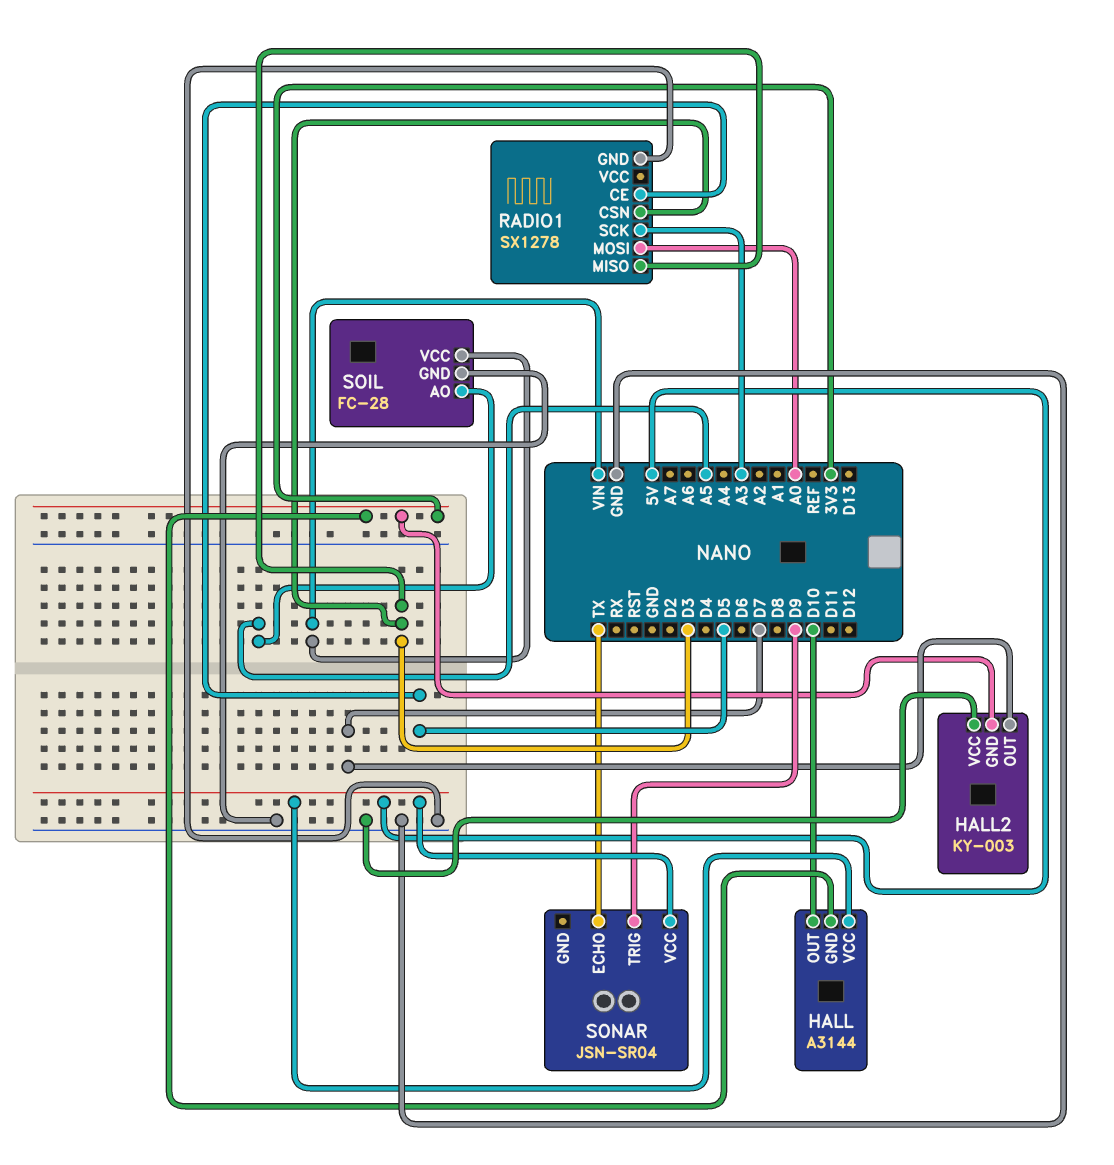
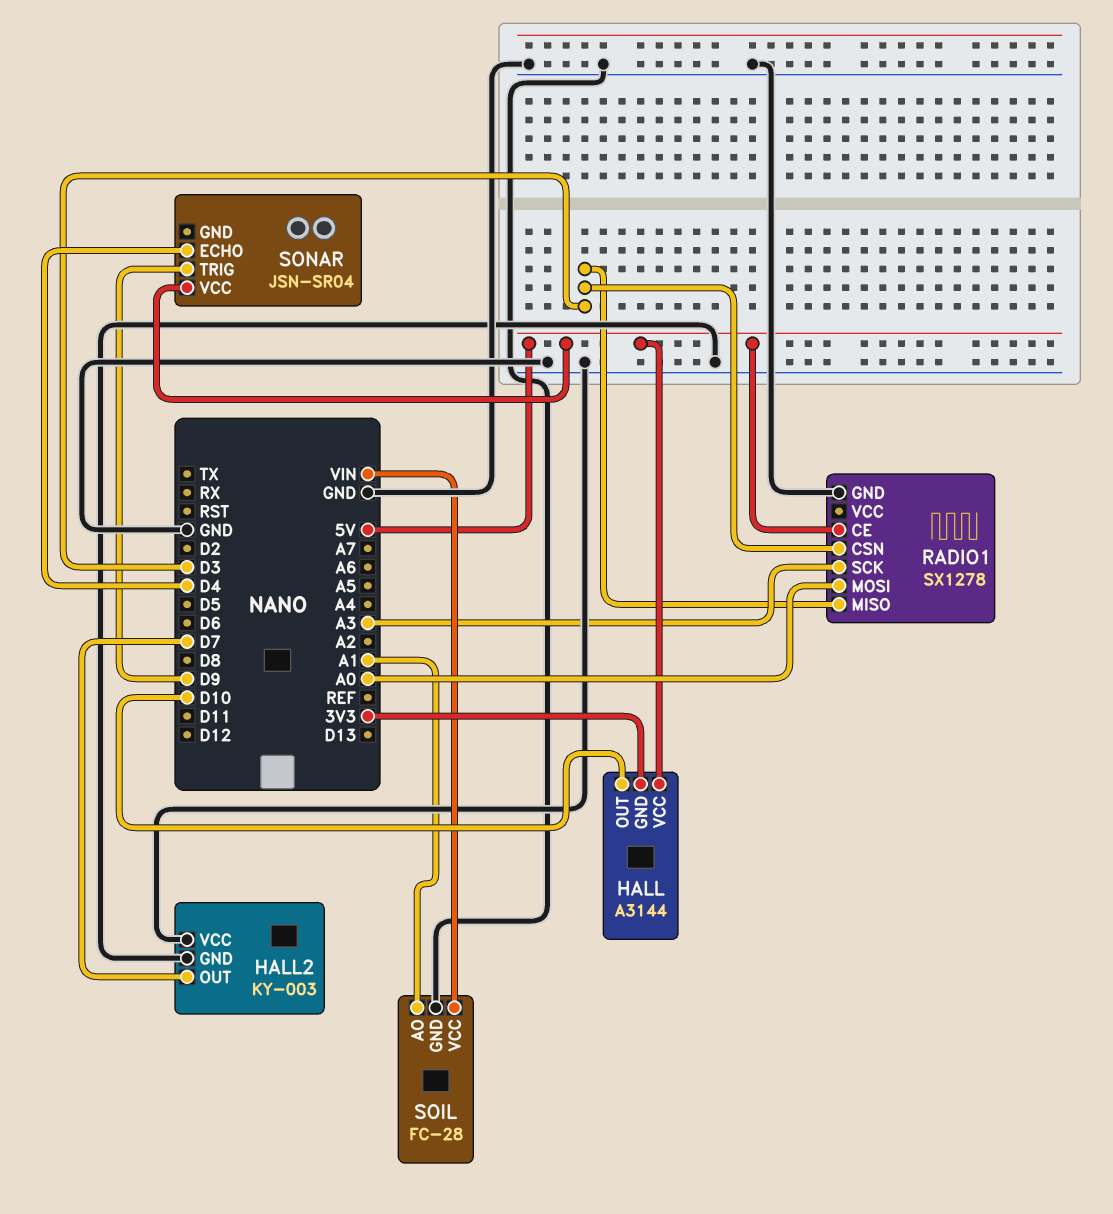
HALL2 pin GND: 3V3 -> GND
RADIO1 pin CE: D5 -> 5V
SOIL pin AO: A5 -> A1
SONAR pin ECHO: TX -> D4

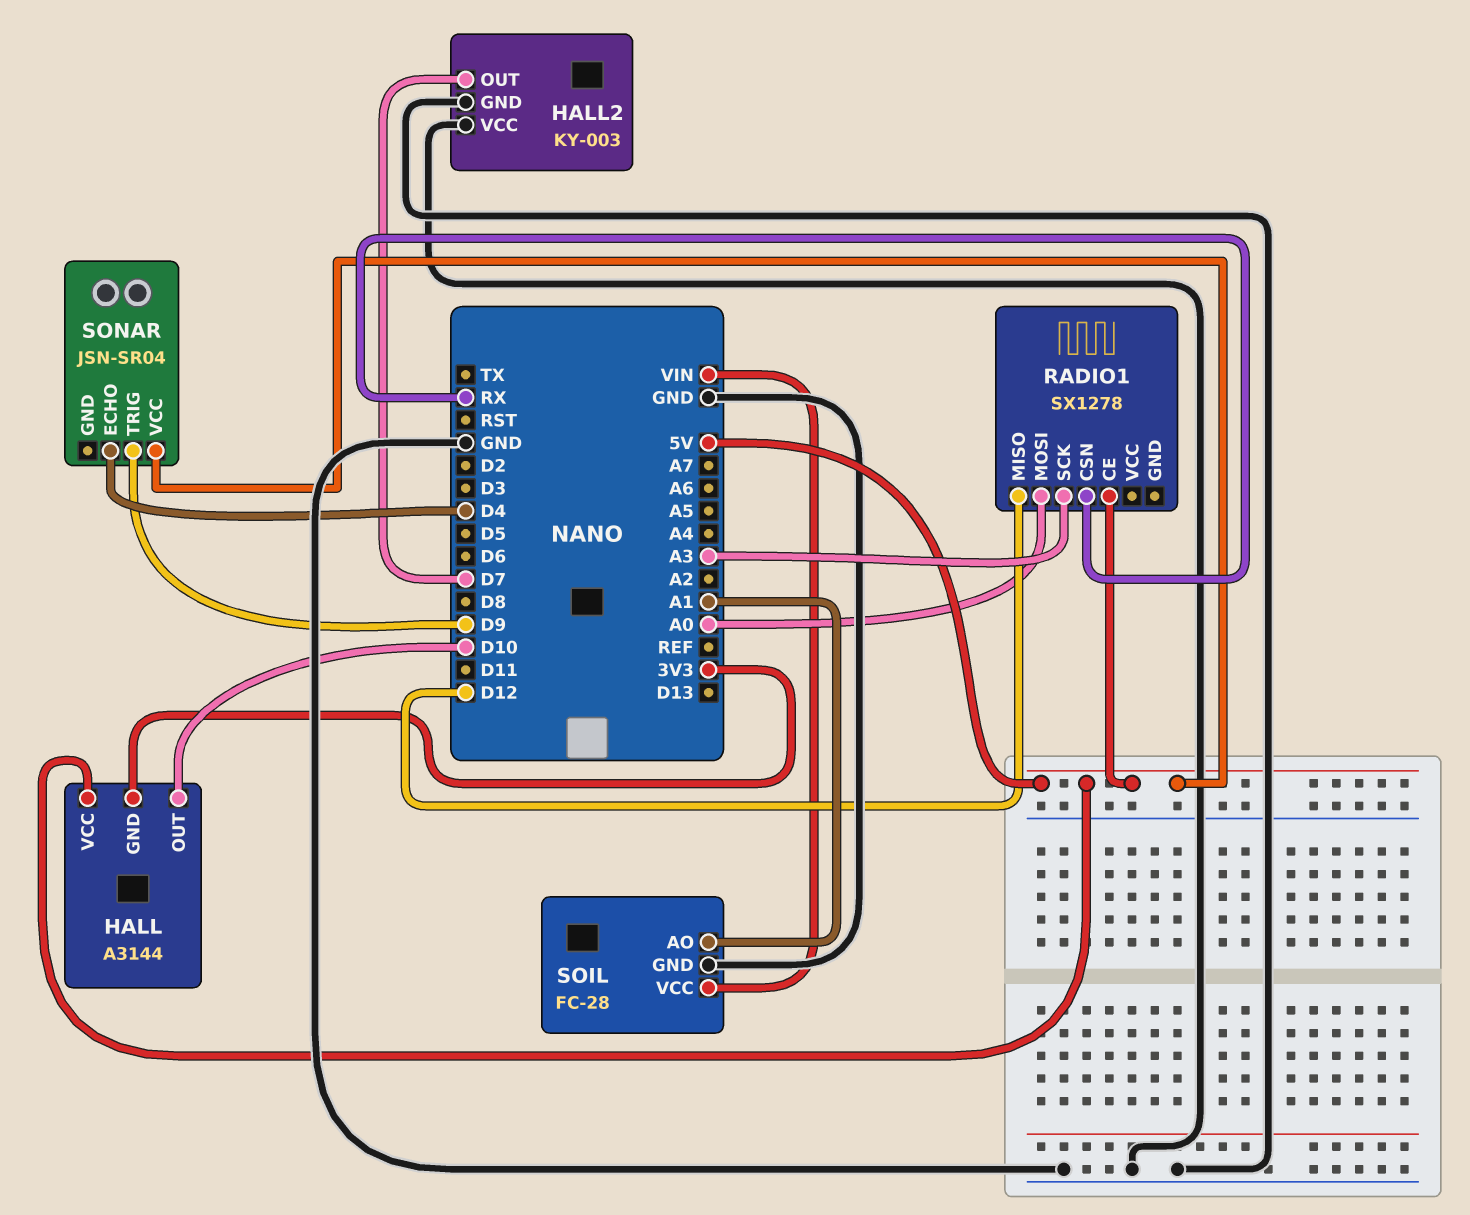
RADIO1 pin CSN: D3 -> RX
RADIO1 pin GND: GND -> none
RADIO1 pin MISO: D3 -> D12

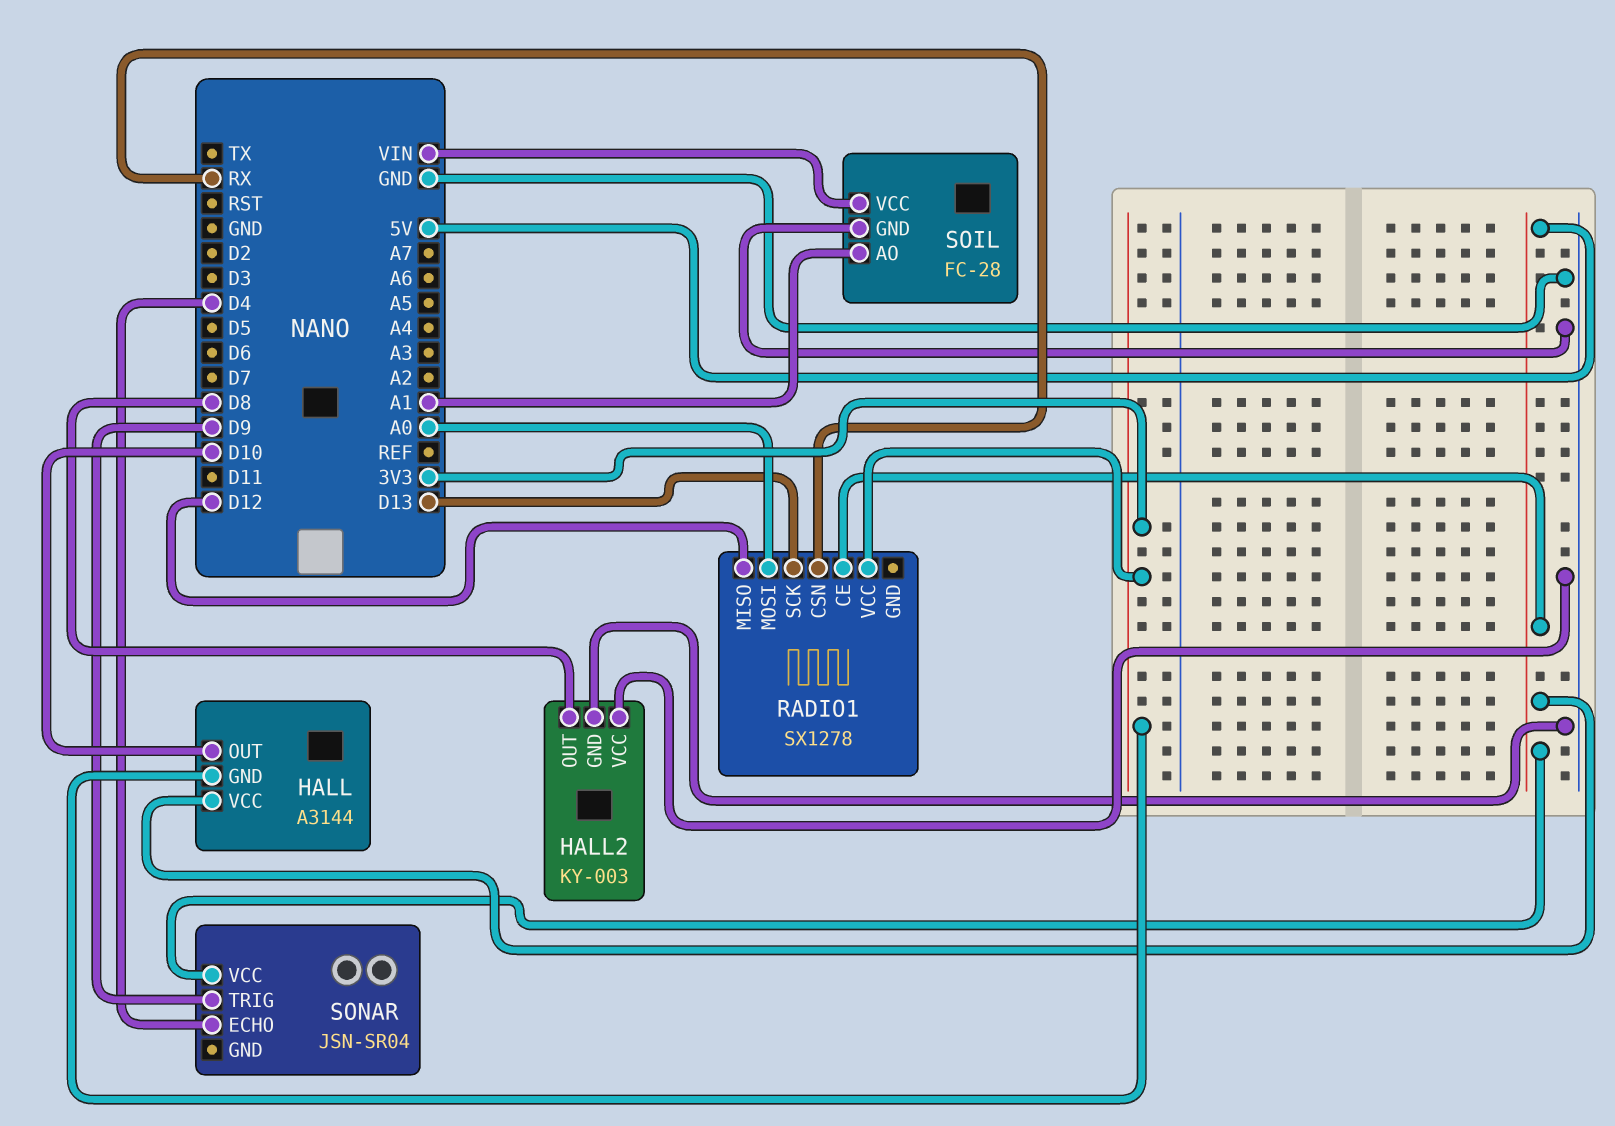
HALL2 pin OUT: D7 -> D8
RADIO1 pin SCK: A3 -> D13
RADIO1 pin VCC: none -> 3V3

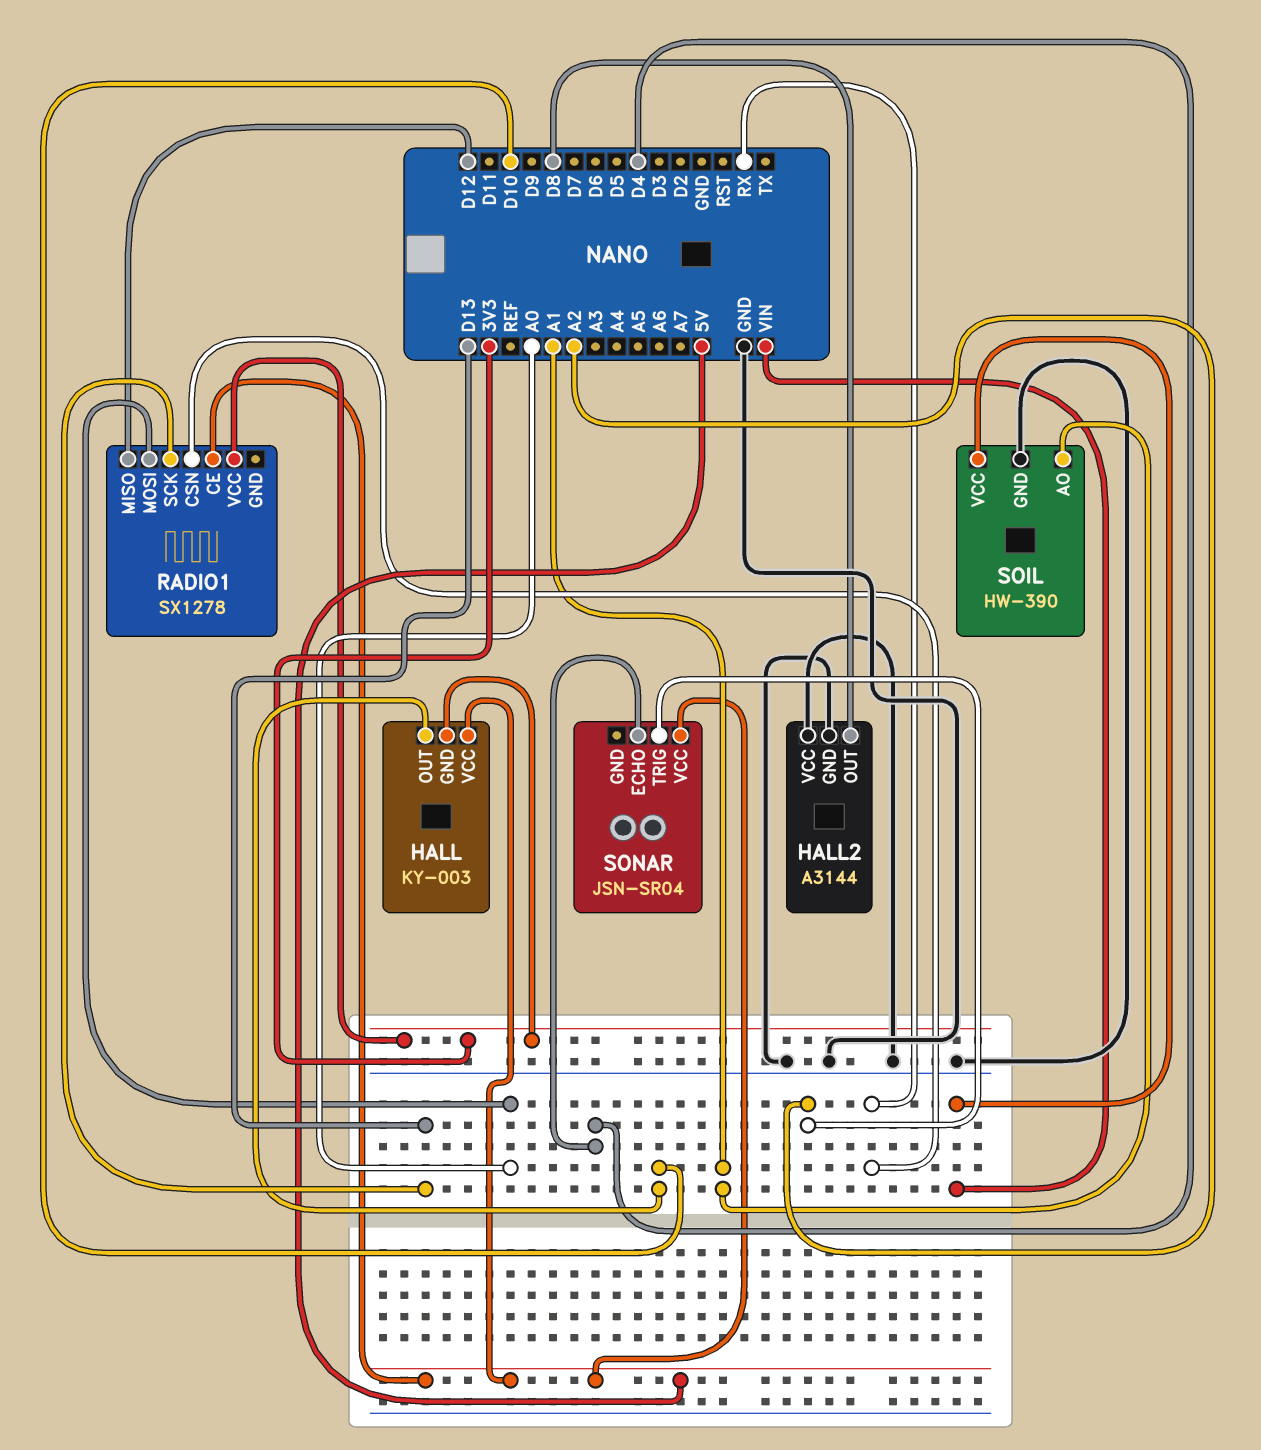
HALL: A3144 -> KY-003
HALL2: KY-003 -> A3144
SOIL: FC-28 -> HW-390
SONAR pin TRIG: D9 -> A2

